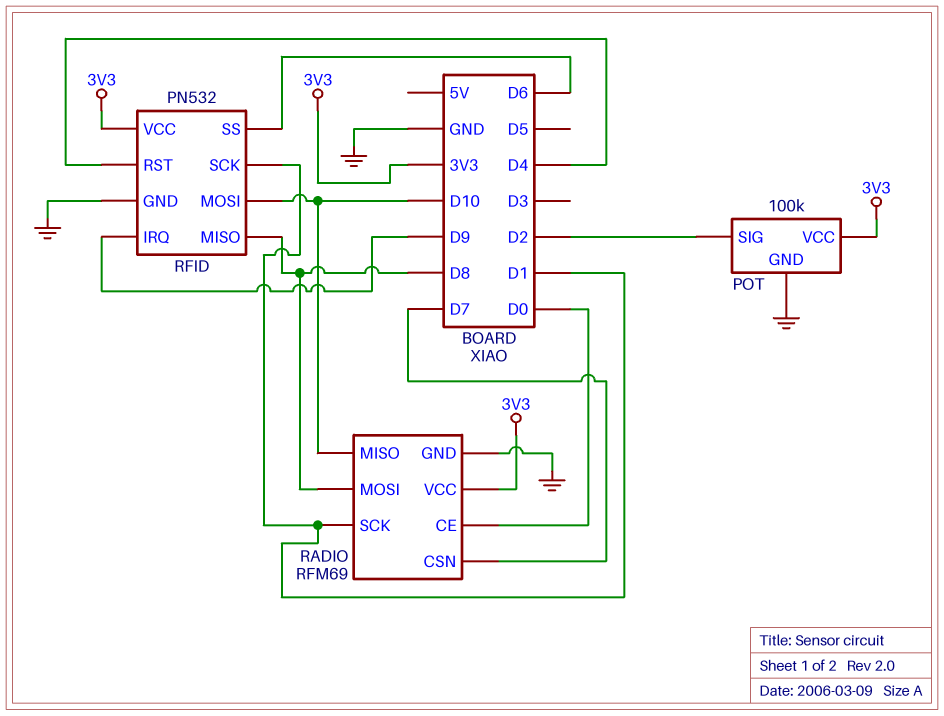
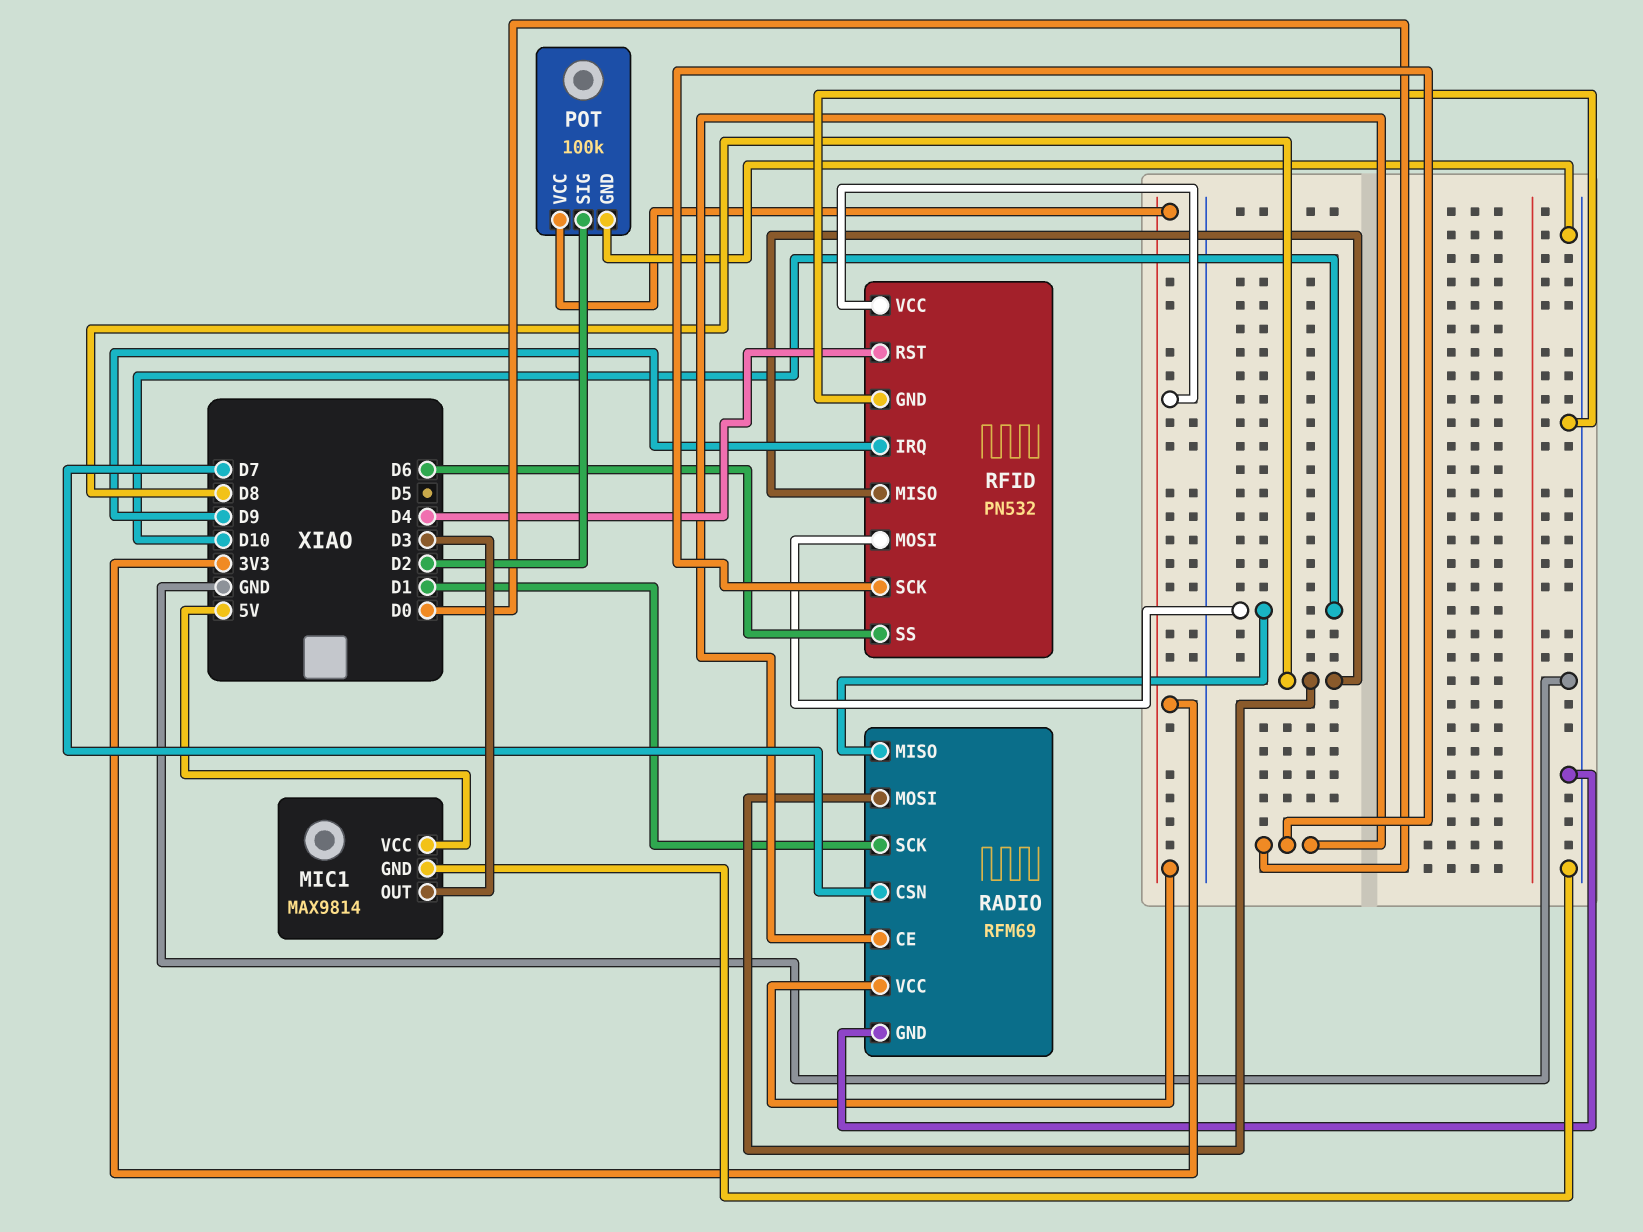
MIC1: none -> MAX9814
MIC1 pin GND: none -> GND
MIC1 pin OUT: none -> D3
MIC1 pin VCC: none -> 5V
RFID pin SCK: D1 -> D0

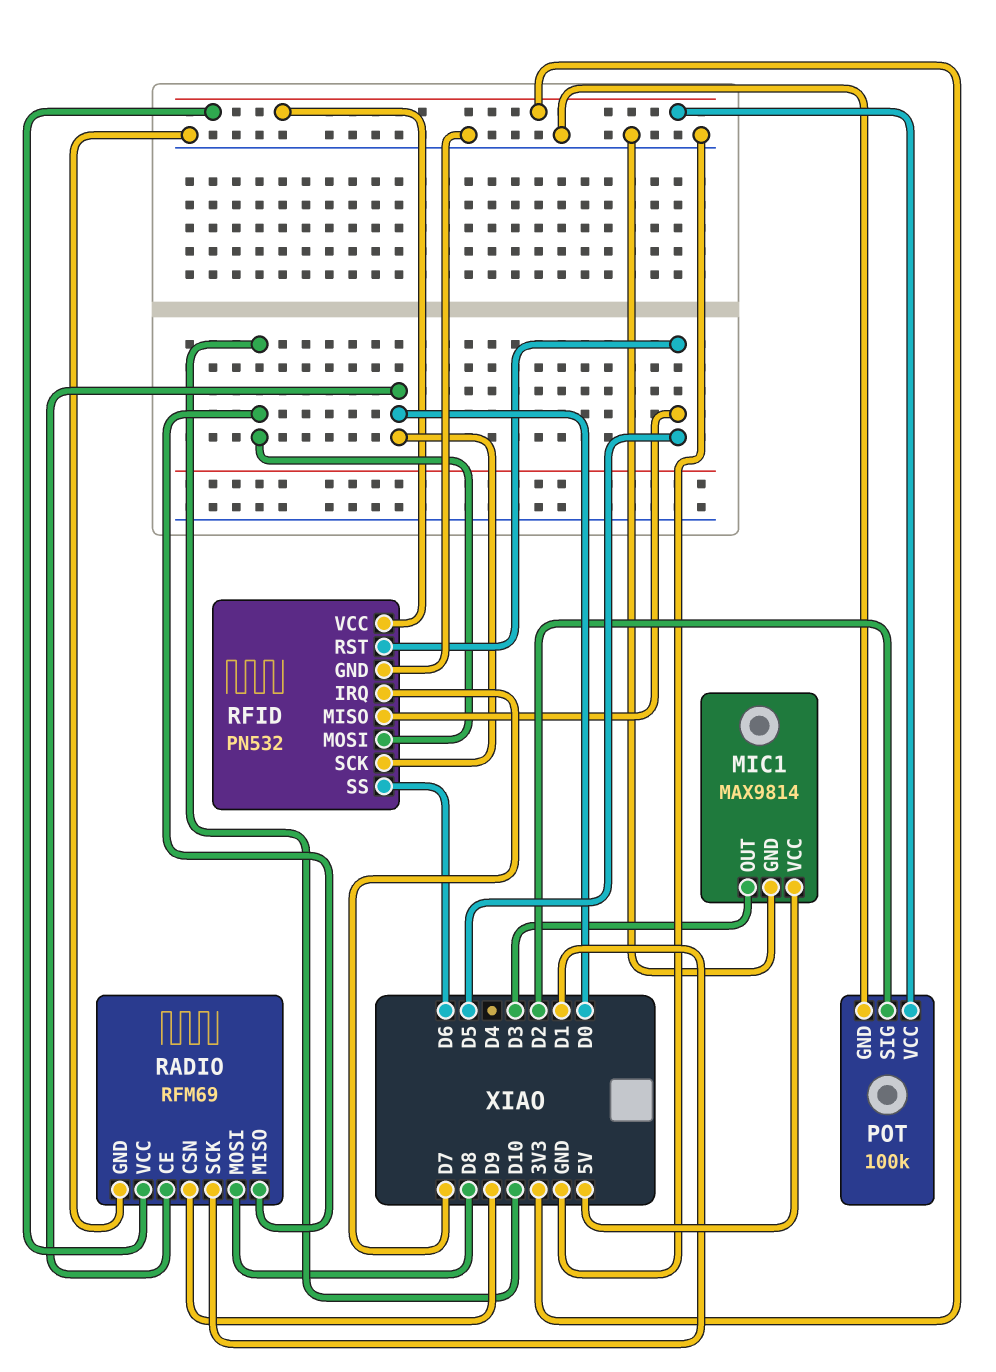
RADIO pin CSN: D7 -> D9
RFID pin IRQ: D9 -> D7
RFID pin MISO: D8 -> D5
RFID pin RST: D4 -> D5

